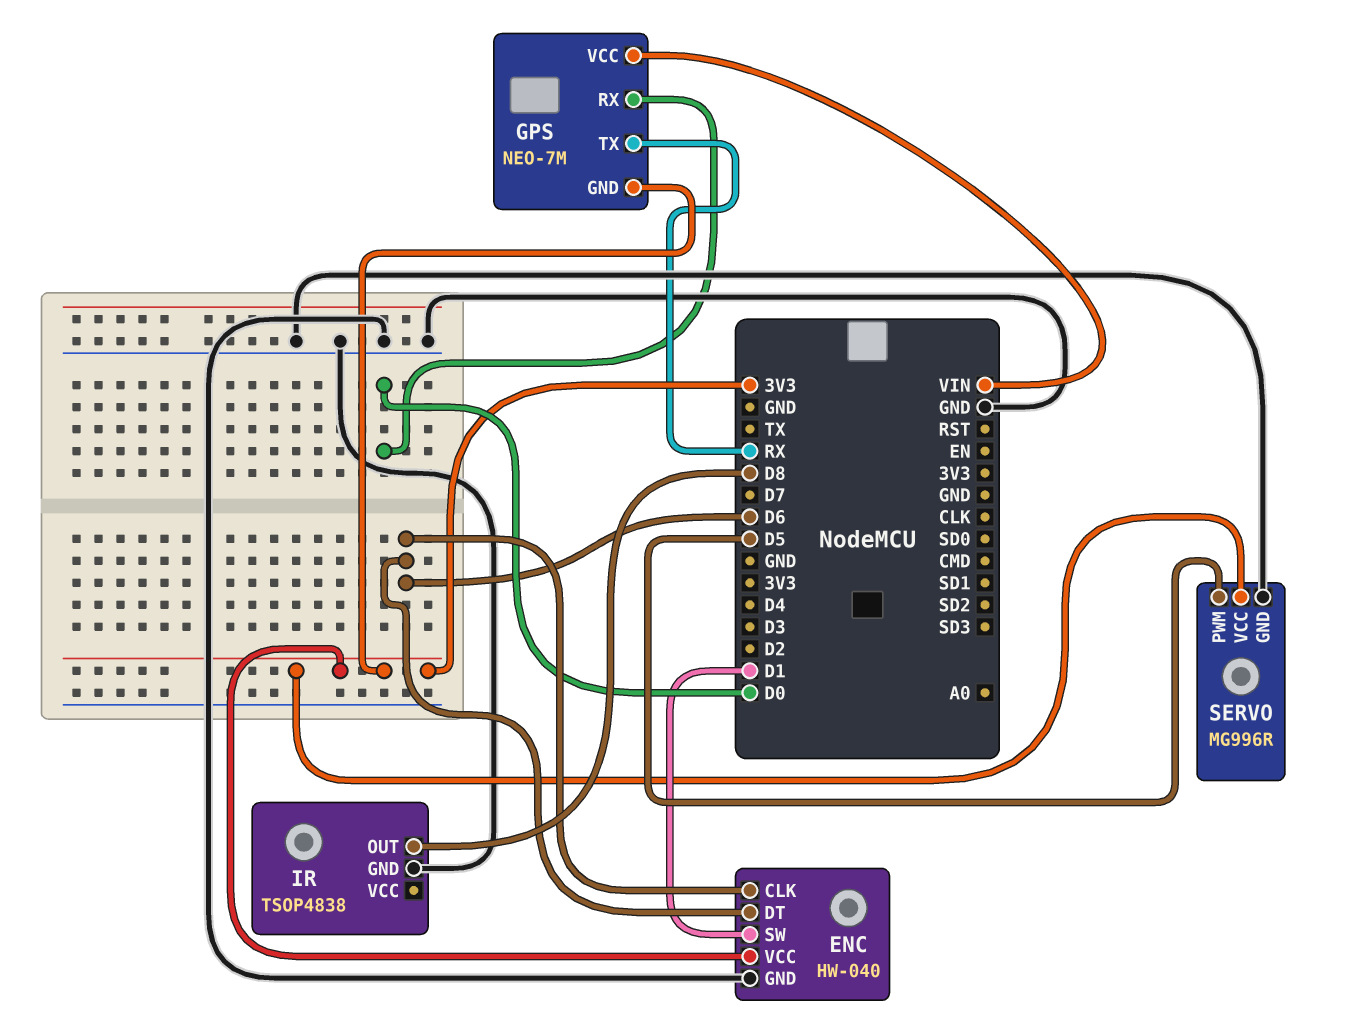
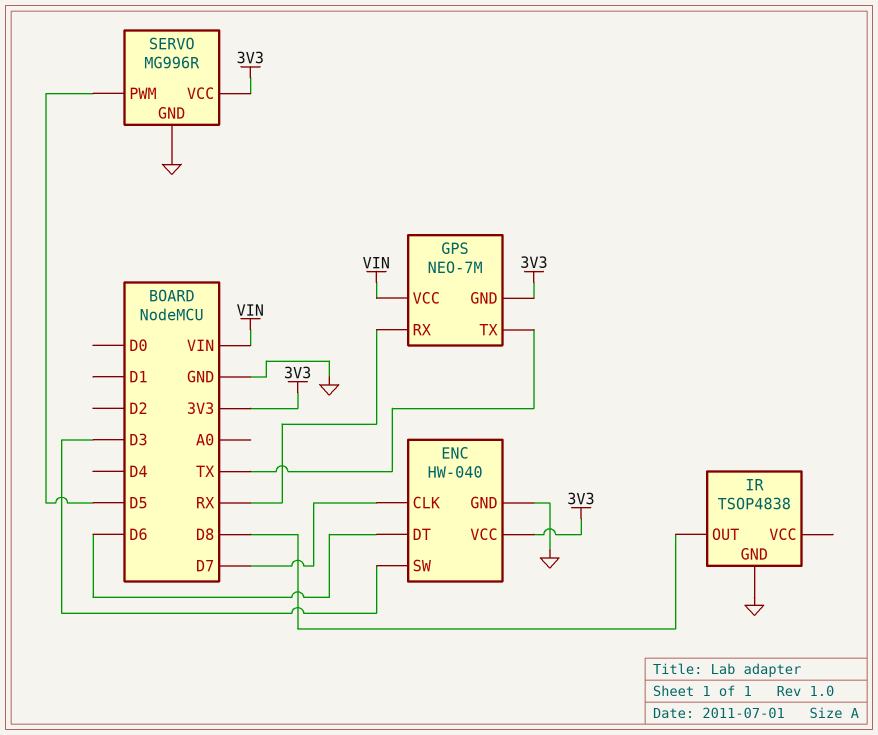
ENC pin CLK: D6 -> D7
ENC pin SW: D1 -> D3
GPS pin RX: D0 -> RX
GPS pin TX: RX -> TX

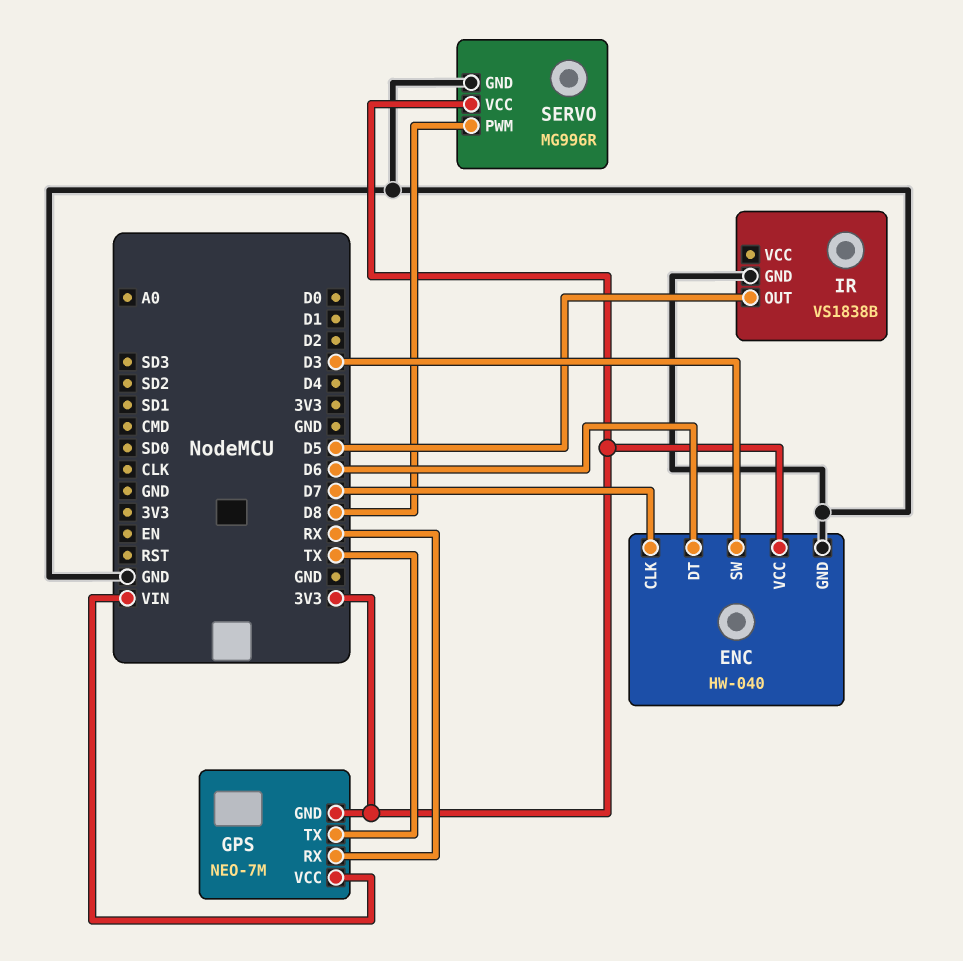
IR: TSOP4838 -> VS1838B
IR pin OUT: D8 -> D5
SERVO pin PWM: D5 -> D8

